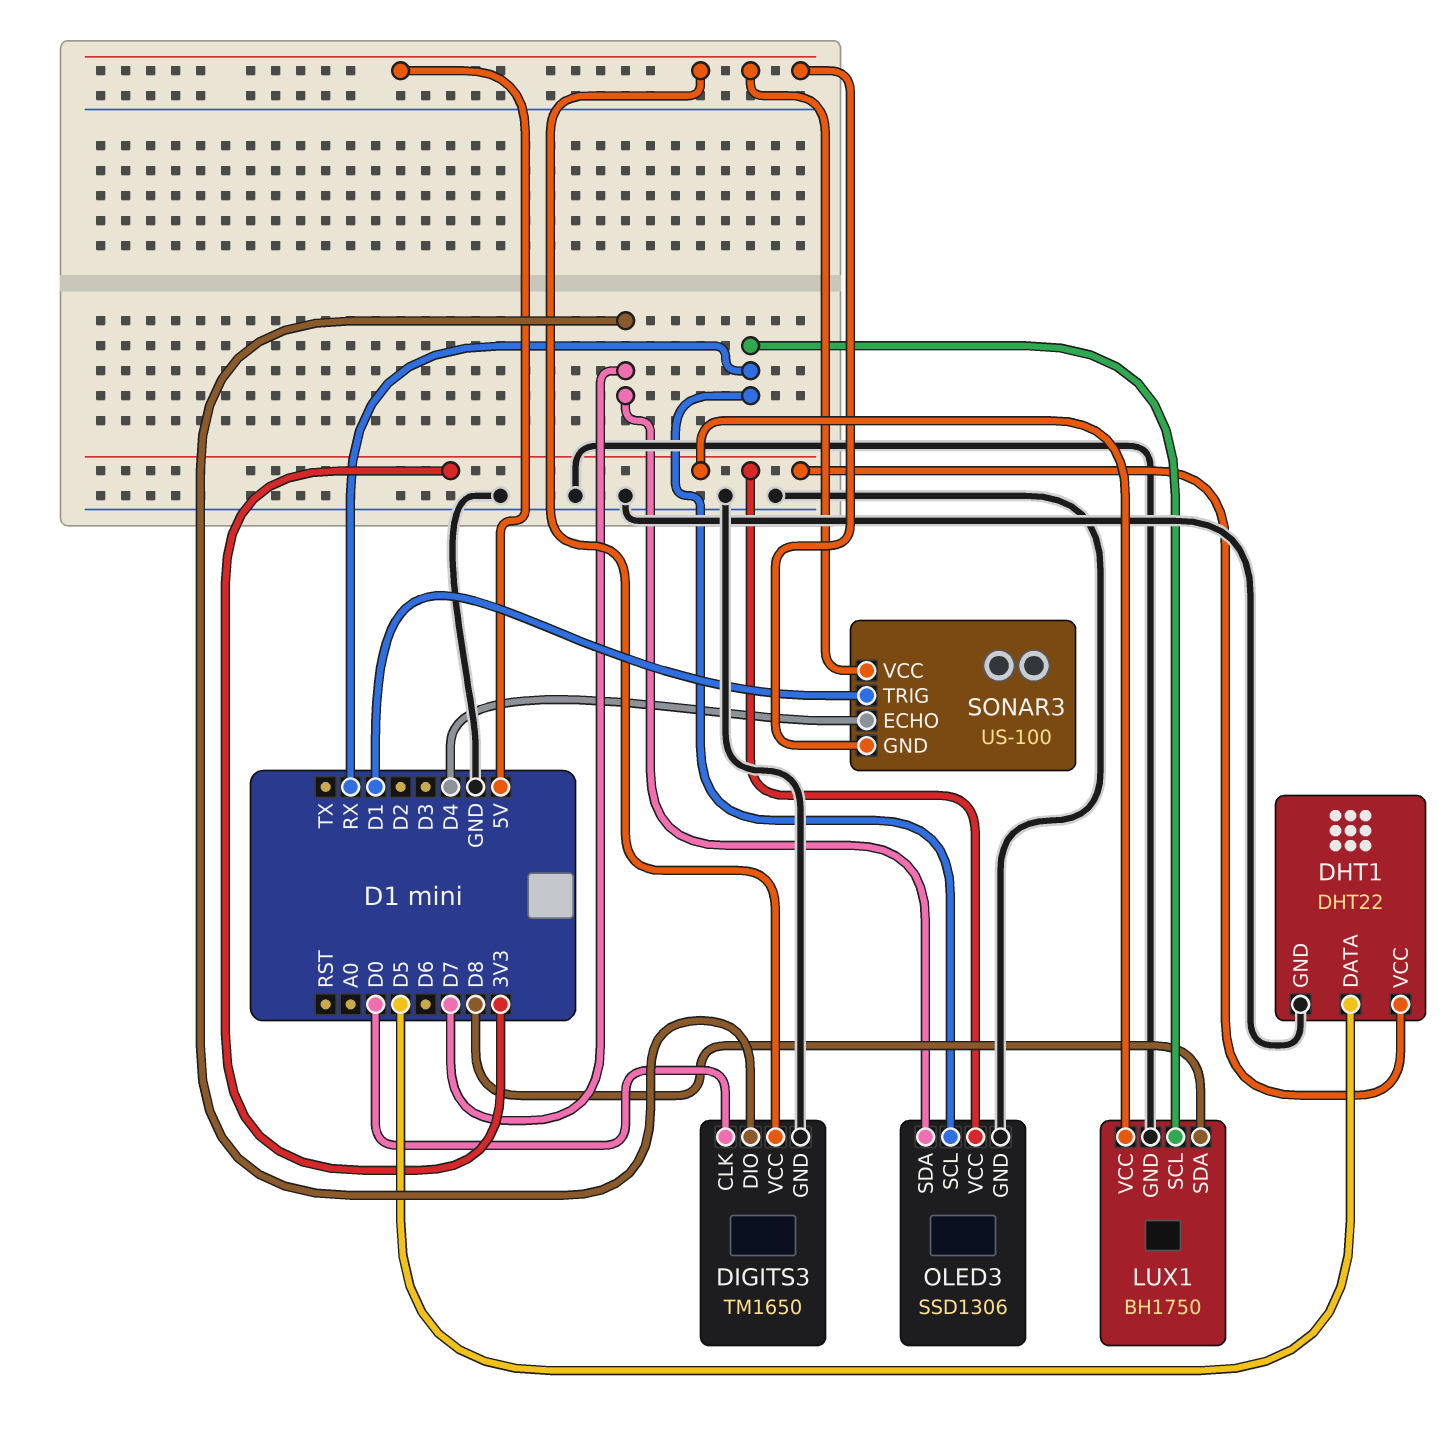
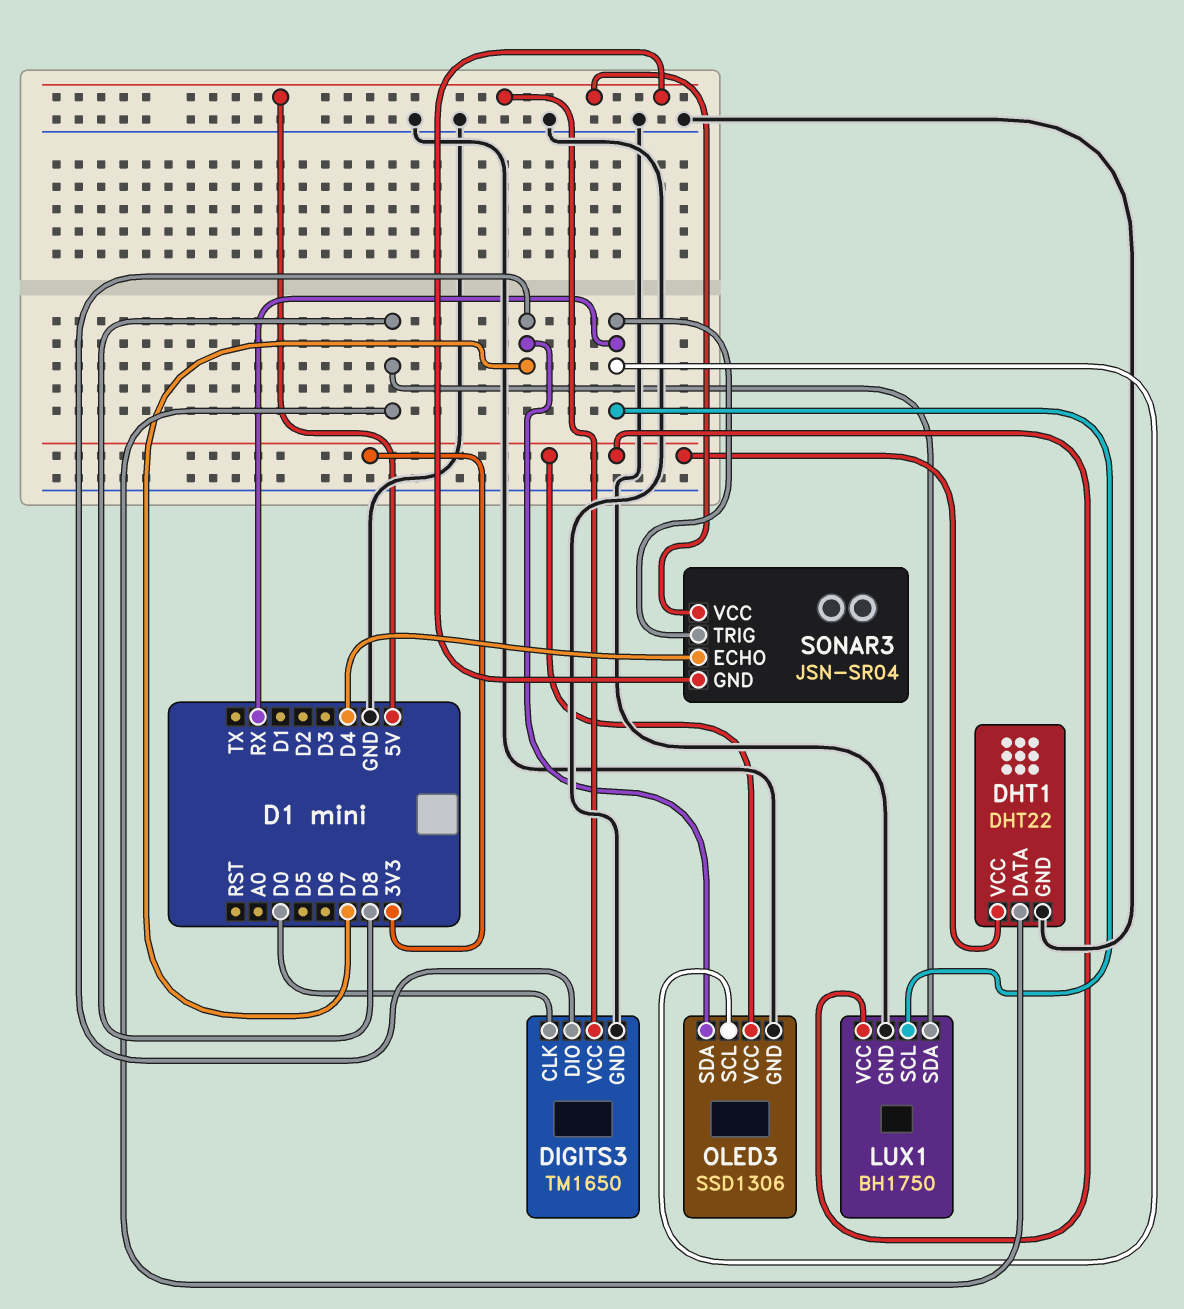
DHT1 pin DATA: D5 -> D8
SONAR3: US-100 -> JSN-SR04
SONAR3 pin TRIG: D1 -> RX

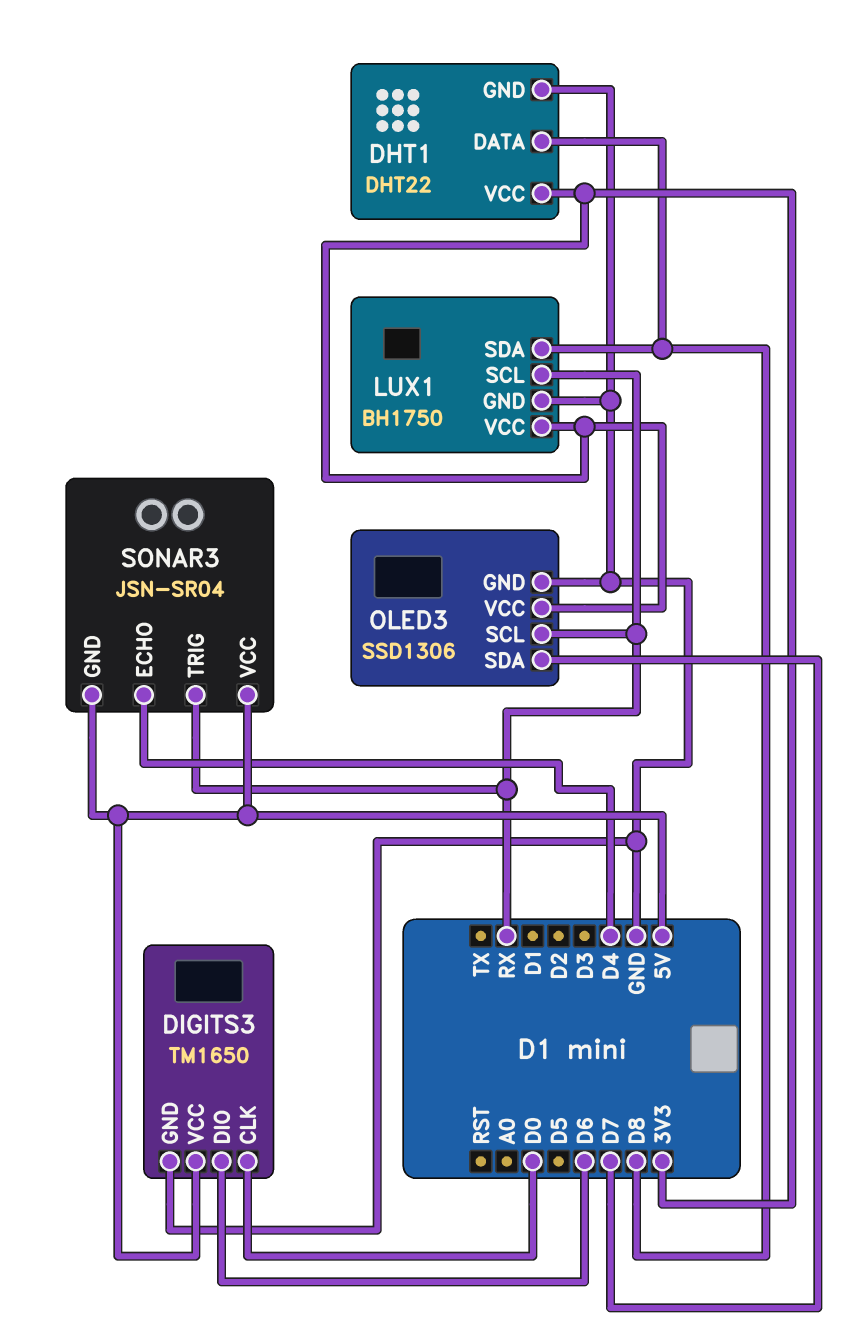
DIGITS3 pin DIO: D7 -> D6

